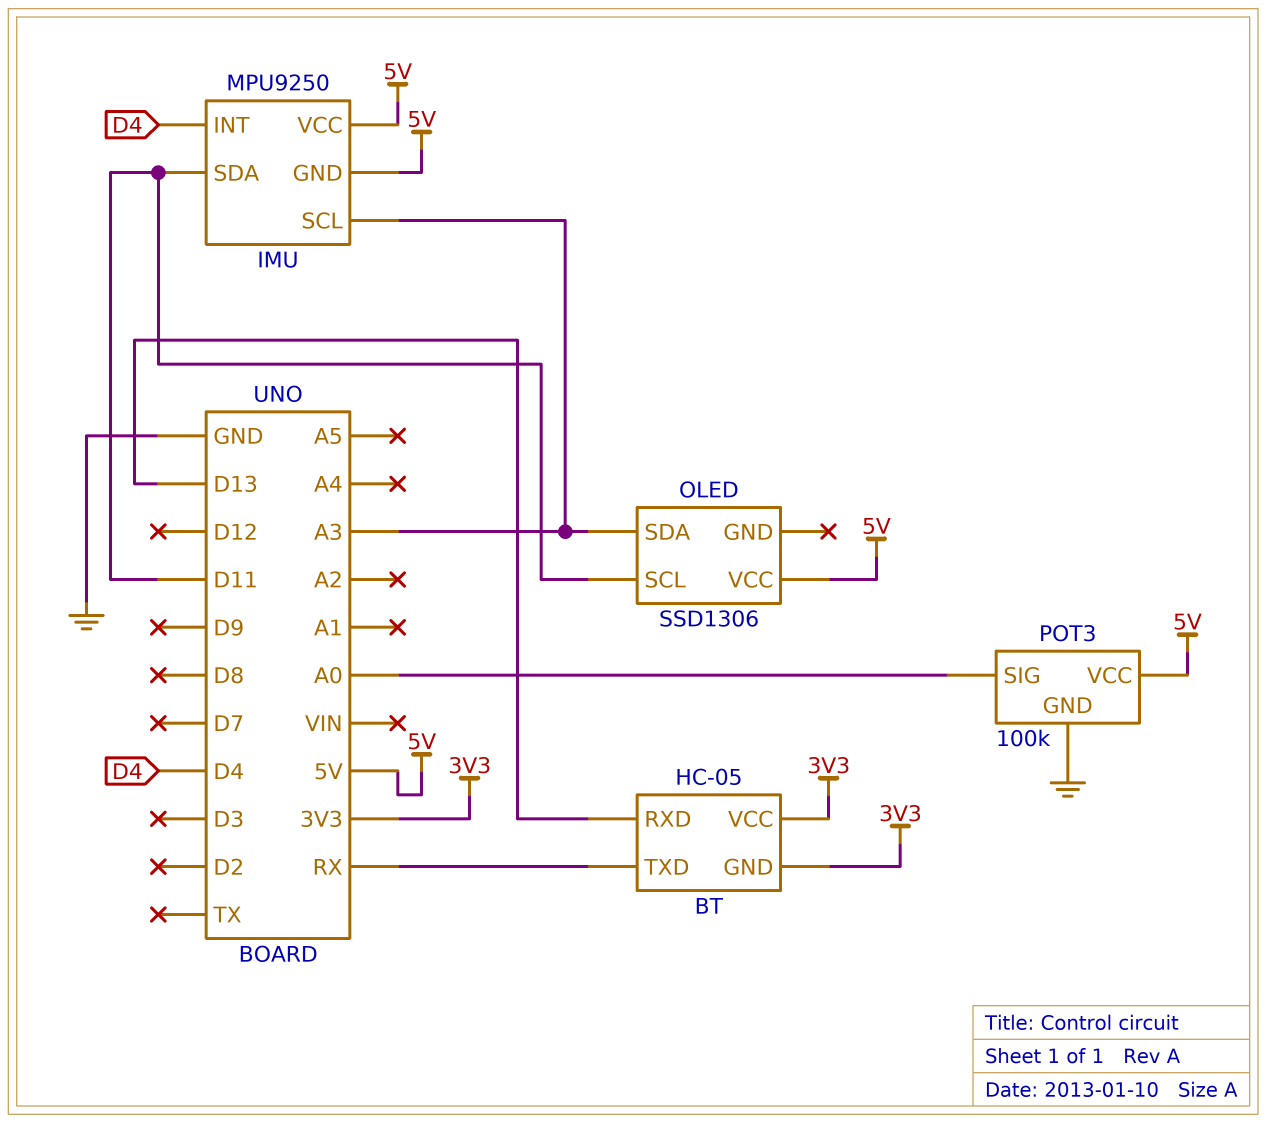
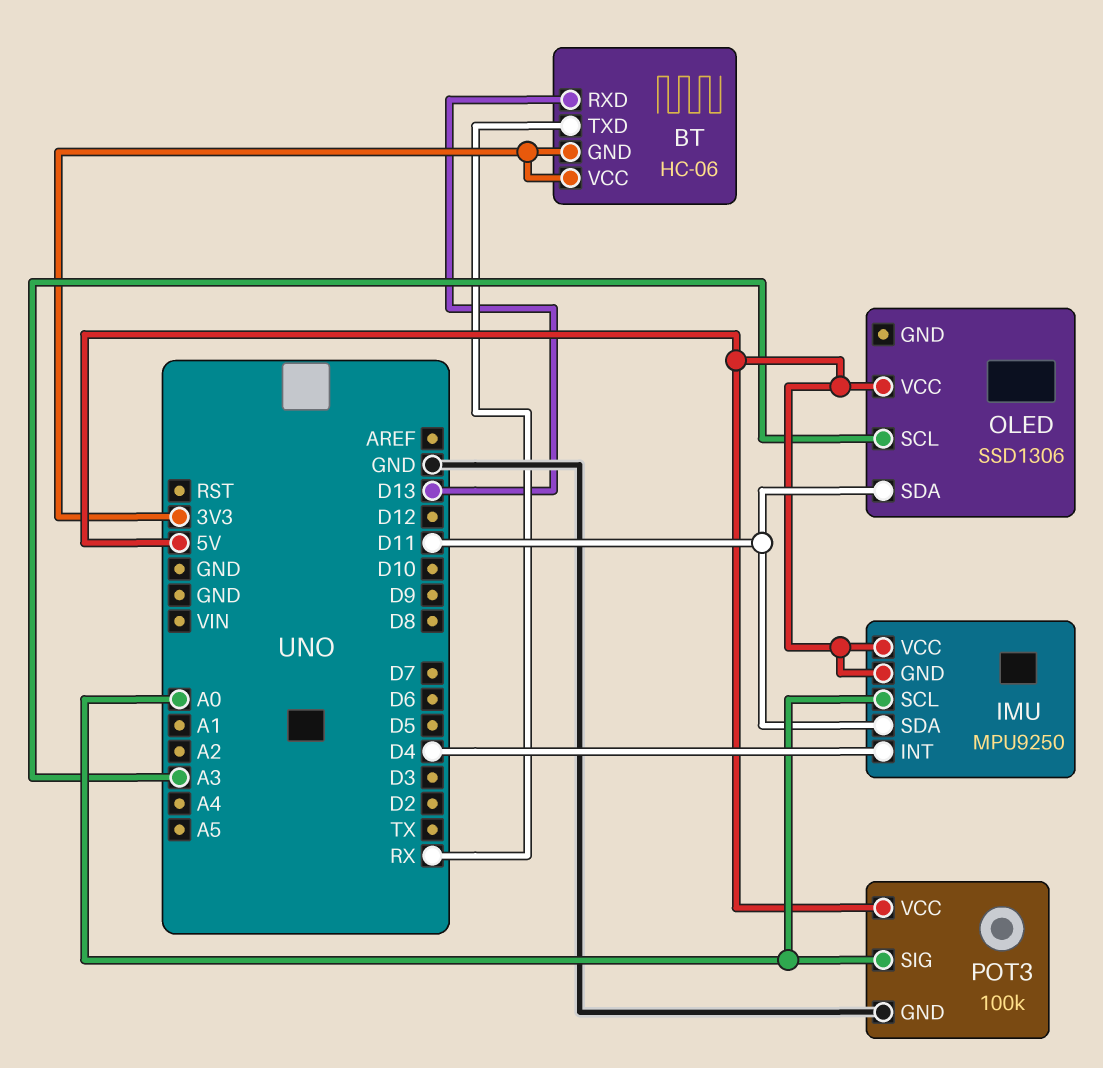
BT: HC-05 -> HC-06
IMU pin SCL: A3 -> A0
OLED pin SCL: D11 -> A3
OLED pin SDA: A3 -> D11

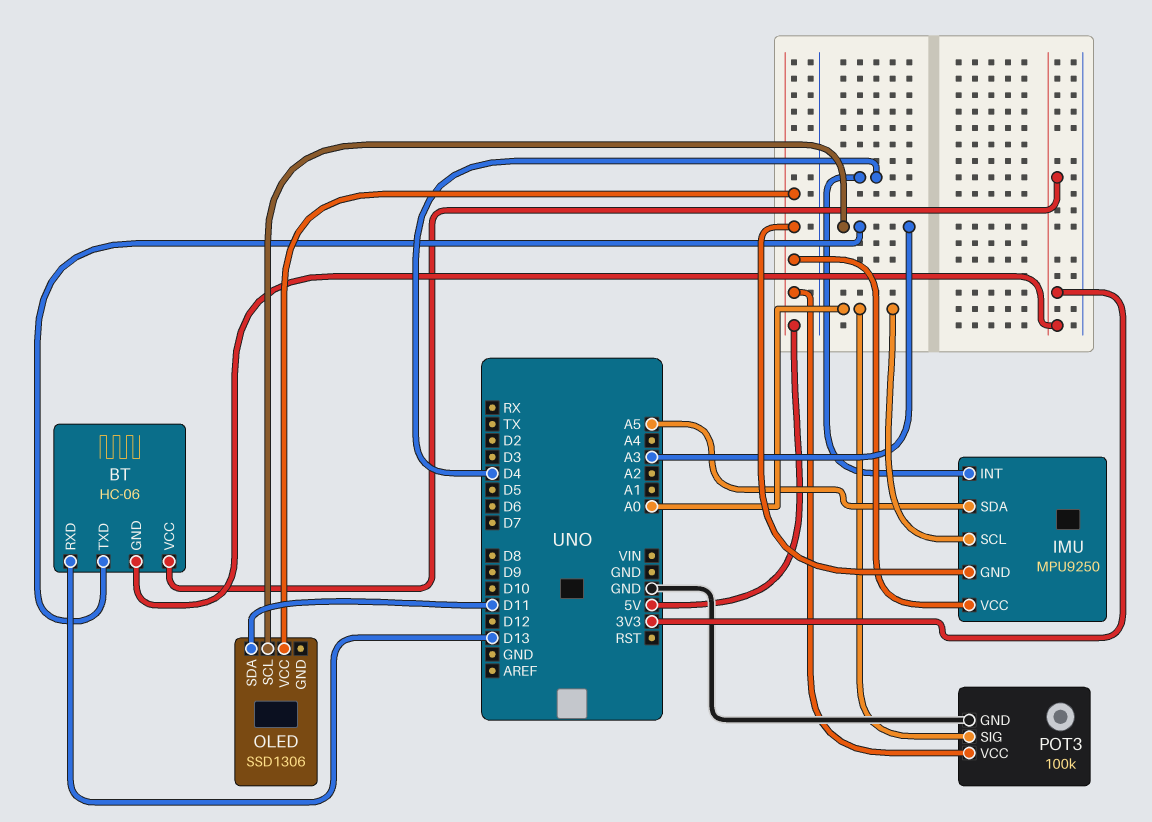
BT pin TXD: RX -> A3
IMU pin SDA: D11 -> A5

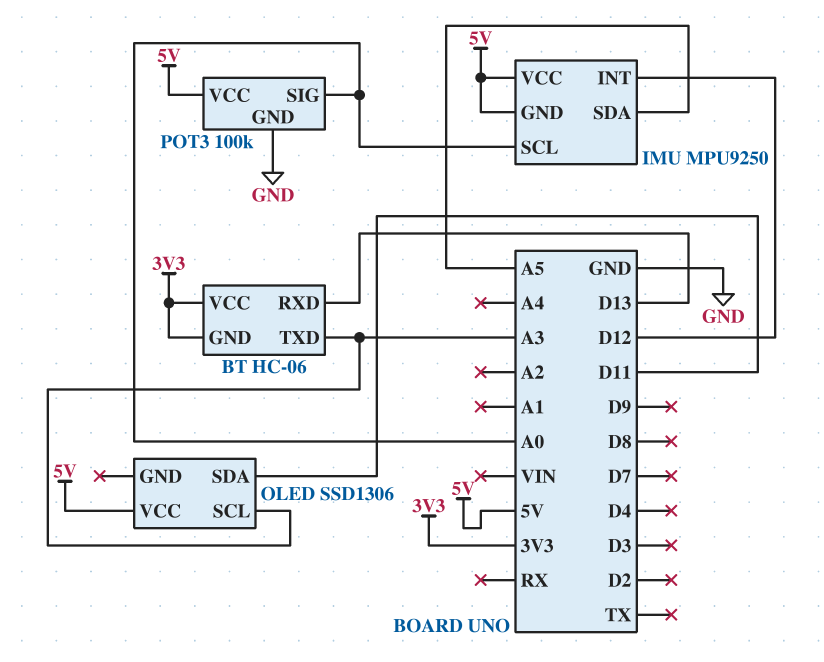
IMU pin INT: D4 -> D12

